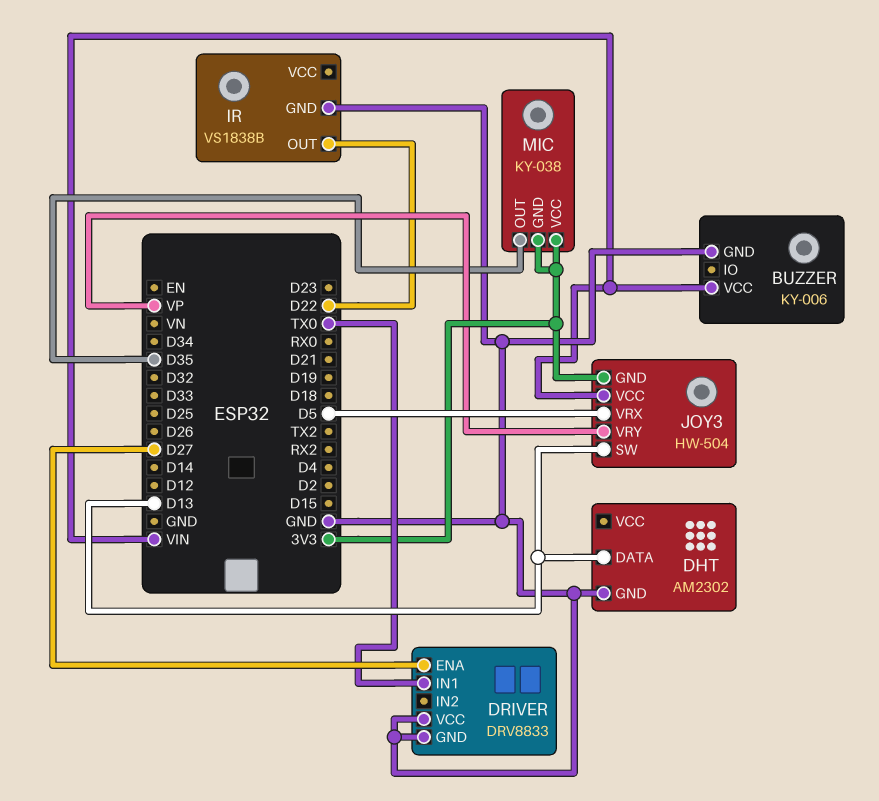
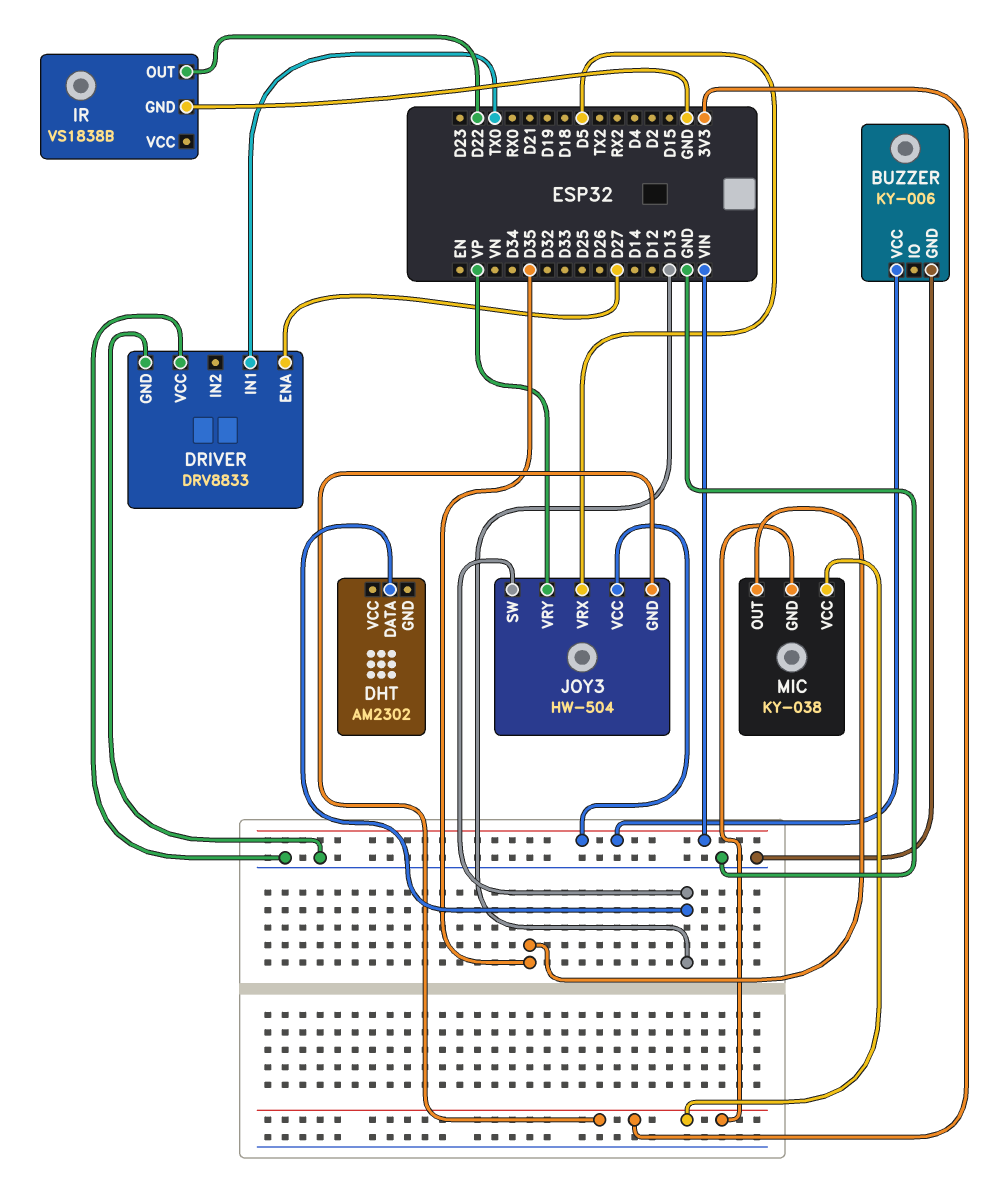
DHT pin GND: GND -> none

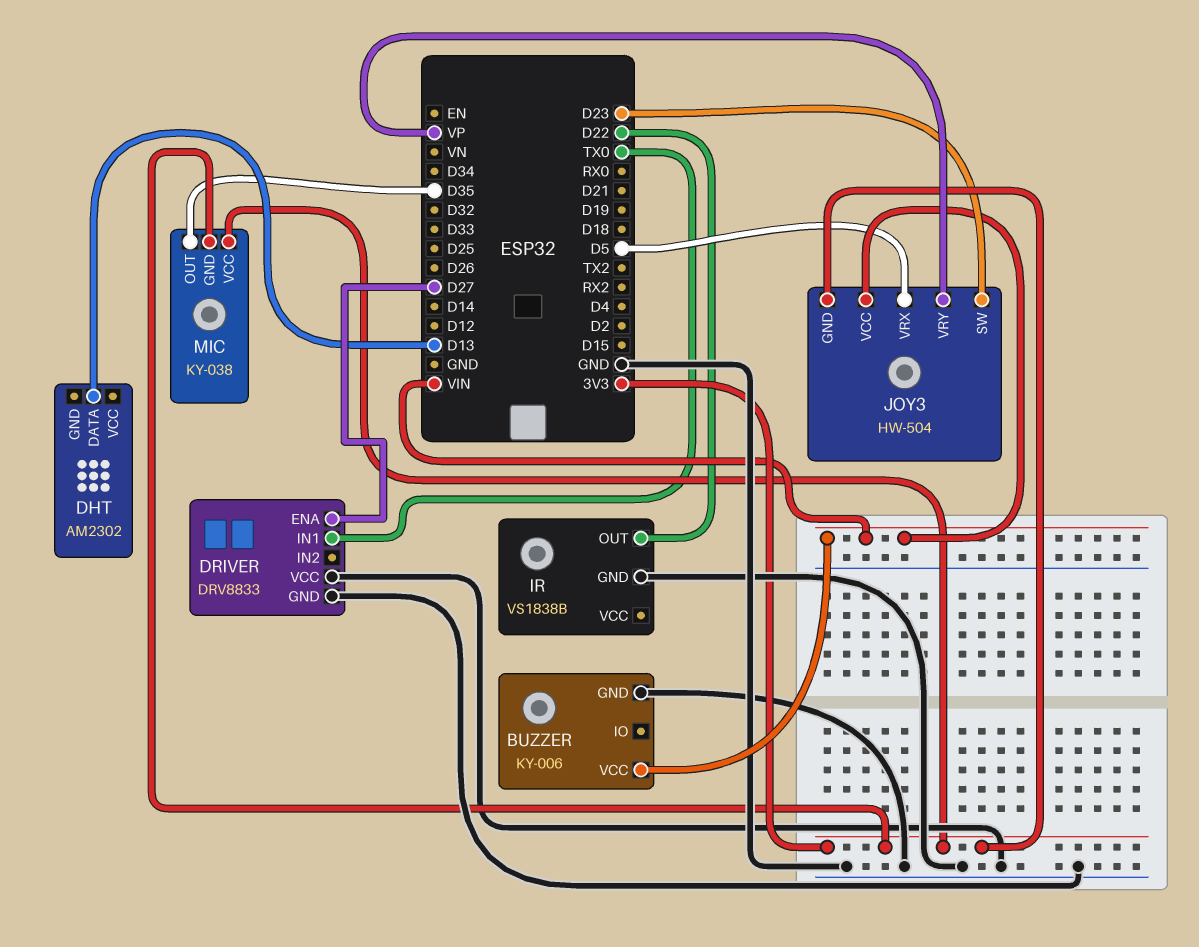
JOY3 pin SW: D13 -> D23

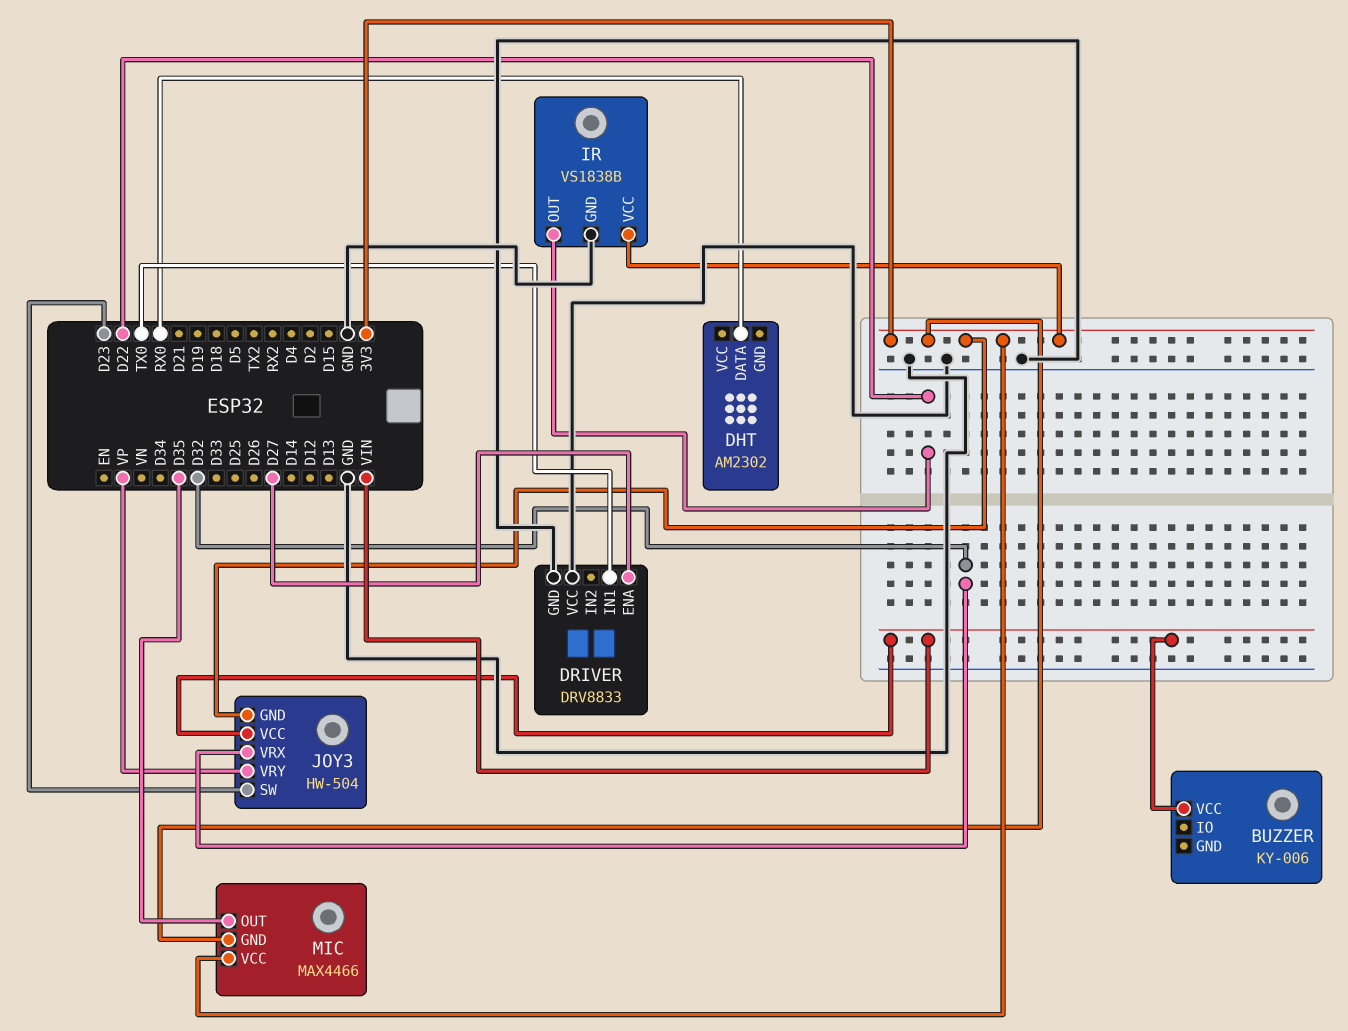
BUZZER pin GND: GND -> none
DHT pin DATA: D13 -> RX0
IR pin VCC: none -> 3V3
JOY3 pin VRX: D5 -> D32
MIC: KY-038 -> MAX4466

